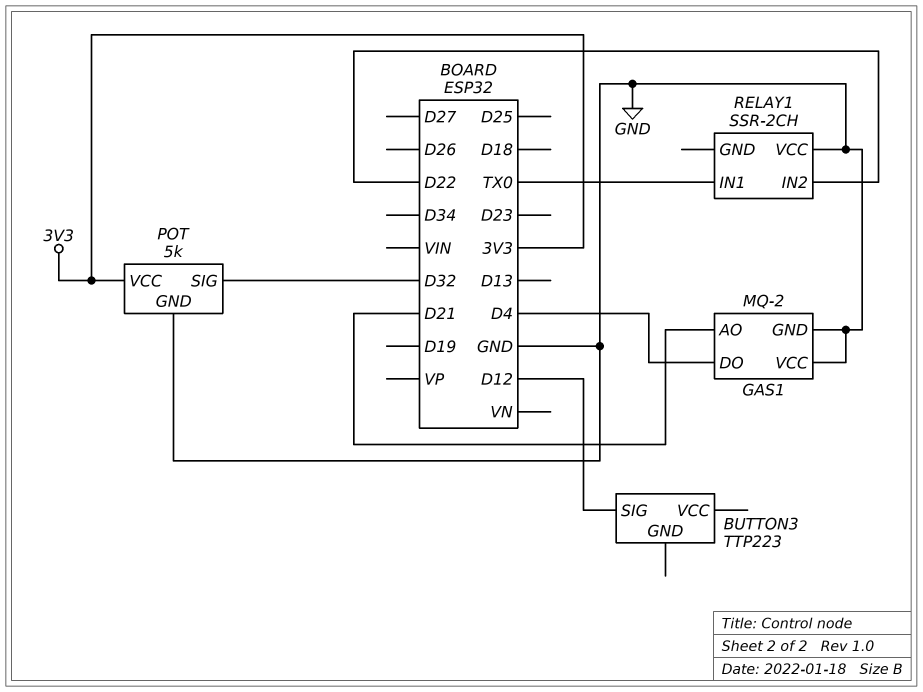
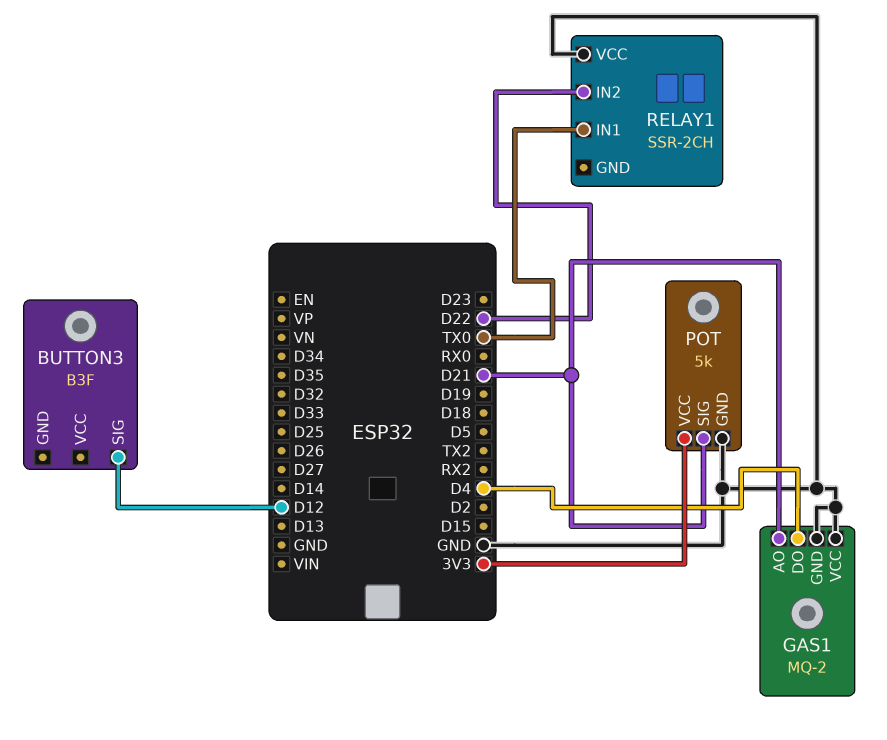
BUTTON3: TTP223 -> B3F
POT pin SIG: D32 -> D21

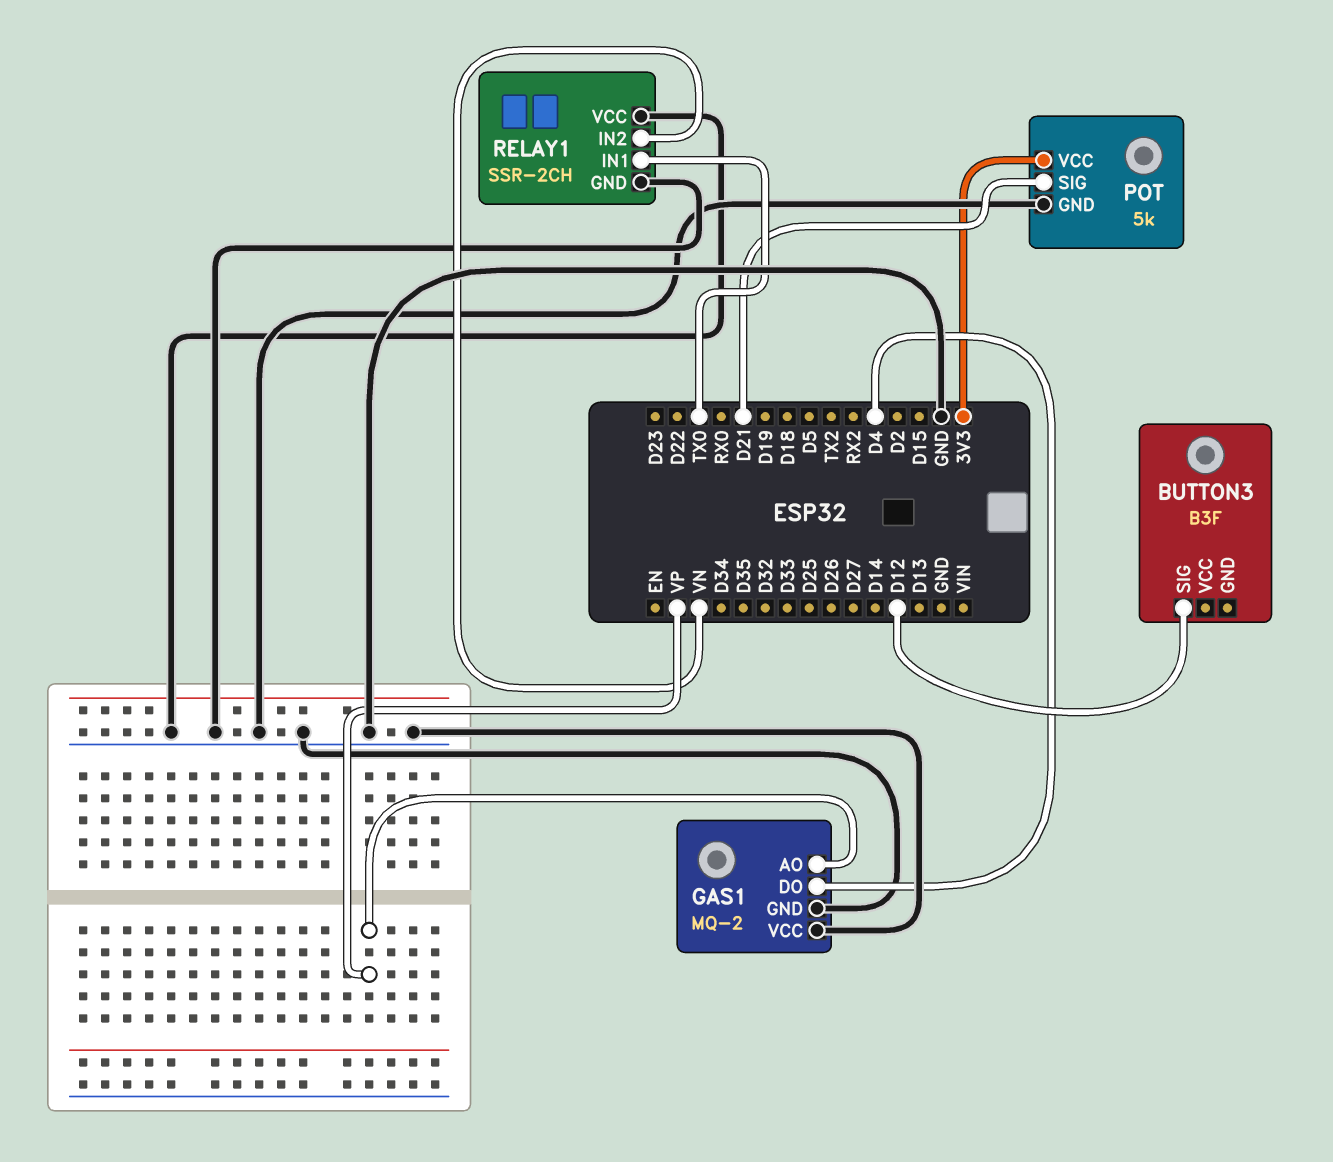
GAS1 pin AO: D21 -> VP
RELAY1 pin GND: none -> GND
RELAY1 pin IN2: D22 -> VN

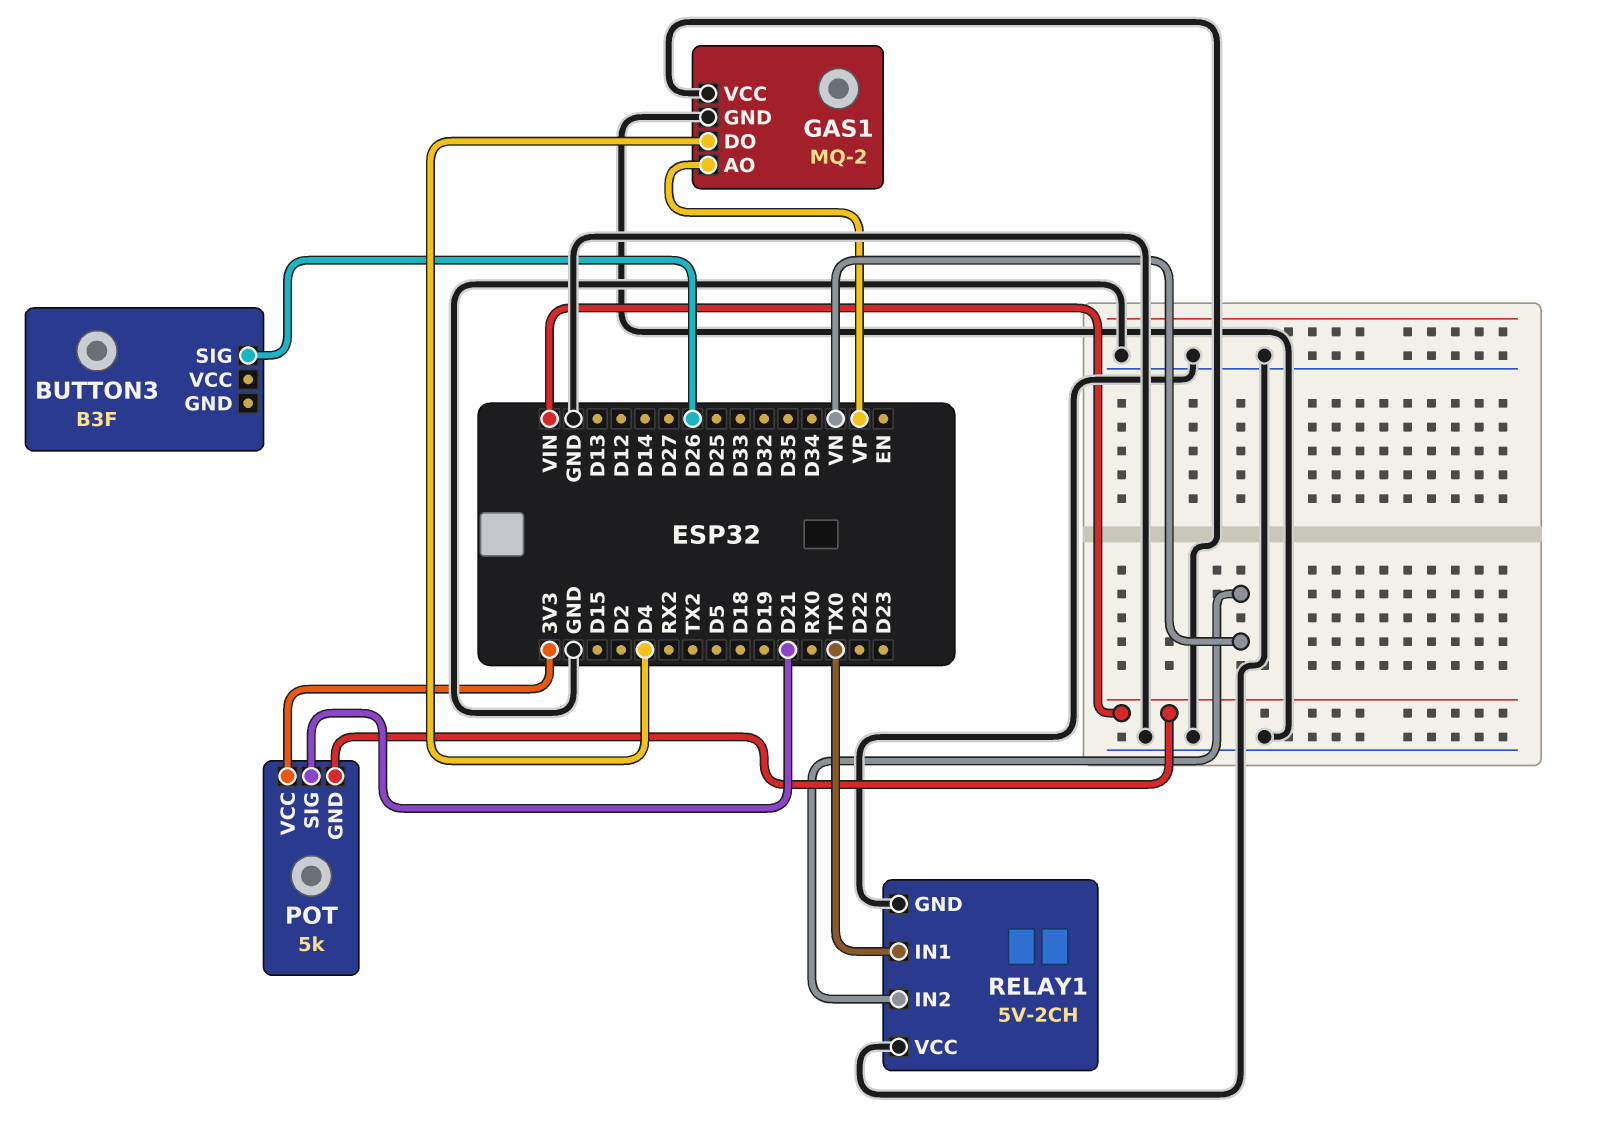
BUTTON3 pin SIG: D12 -> D26
POT pin GND: GND -> VIN
RELAY1: SSR-2CH -> 5V-2CH

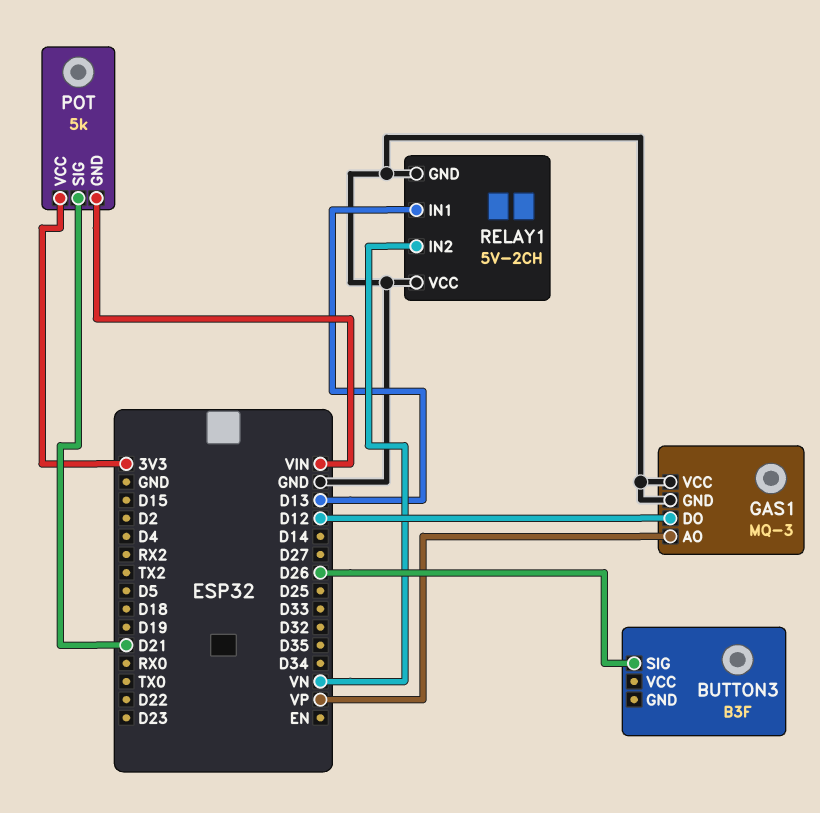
GAS1: MQ-2 -> MQ-3
GAS1 pin DO: D4 -> D12
RELAY1 pin IN1: TX0 -> D13

